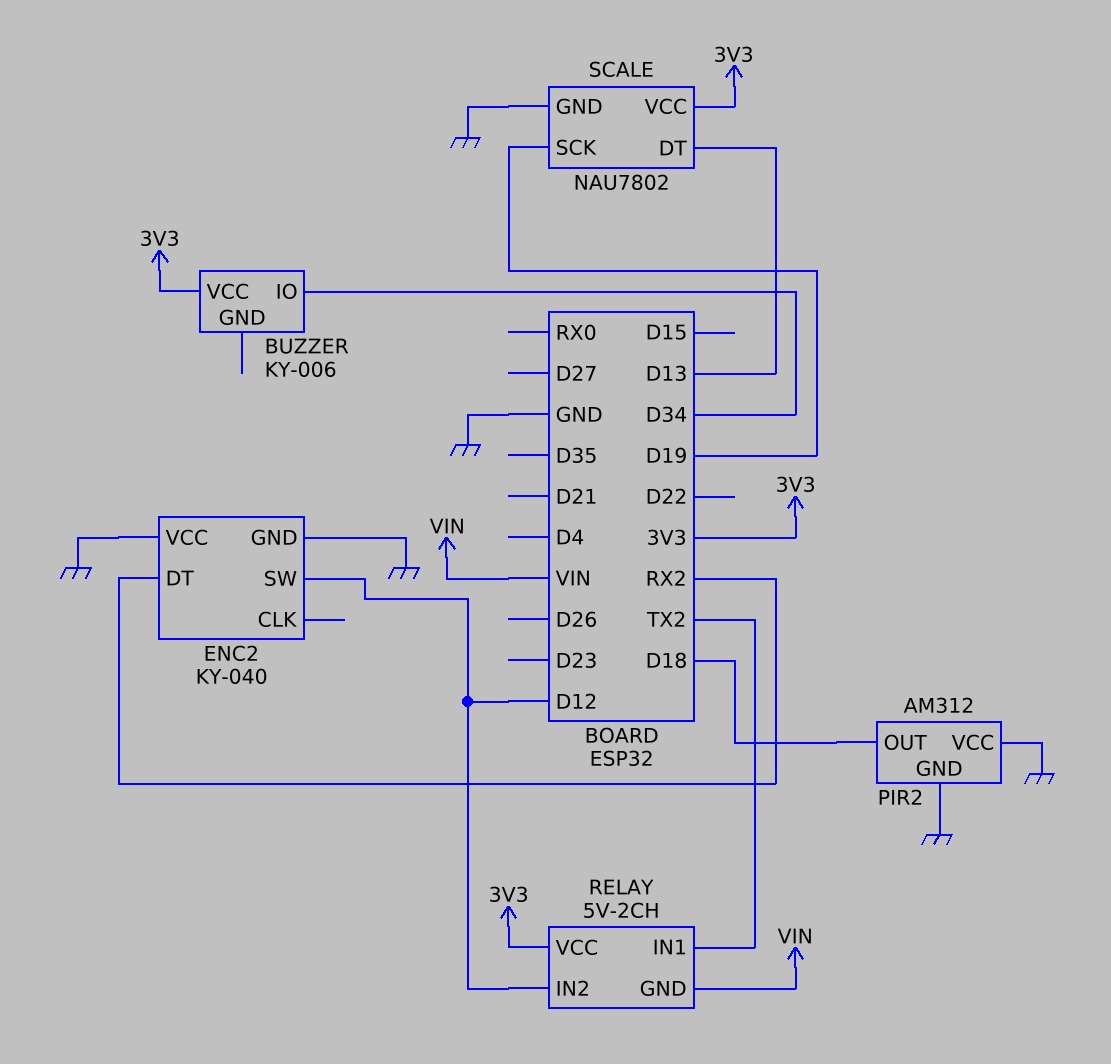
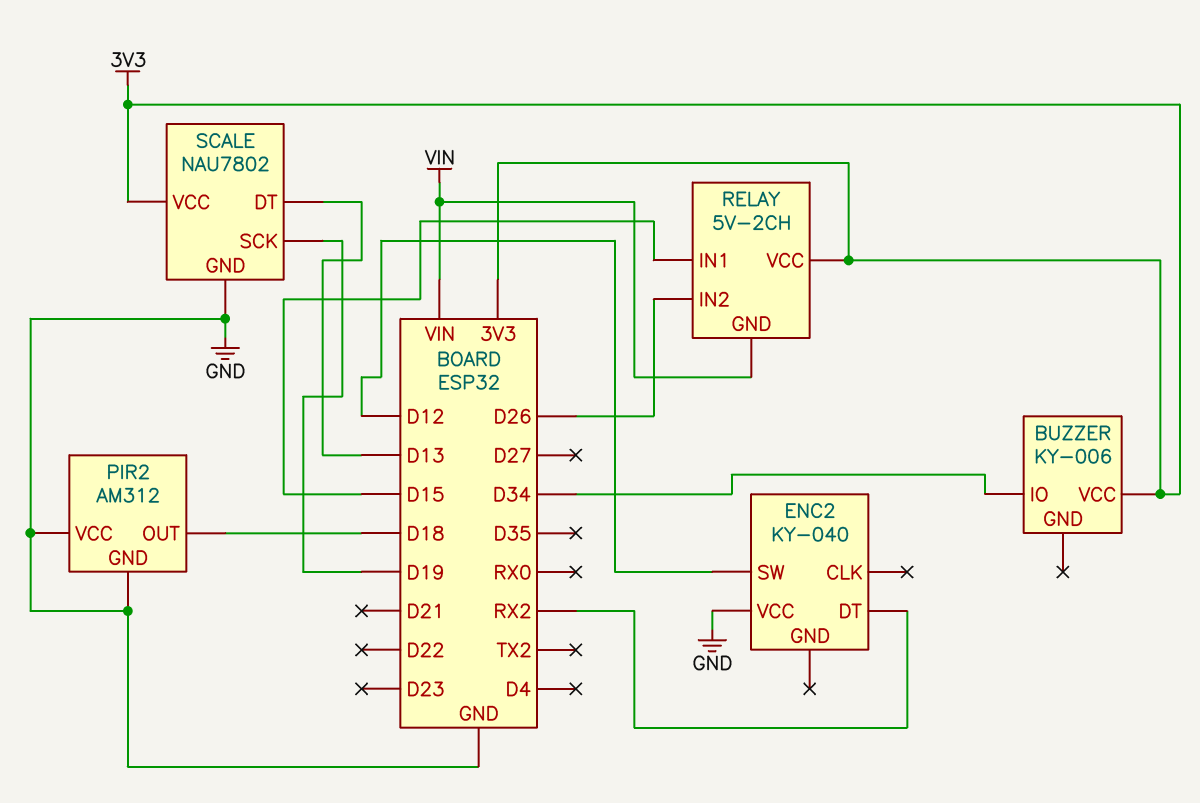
ENC2 pin GND: GND -> none
RELAY pin IN1: TX2 -> D15
RELAY pin IN2: D12 -> D26

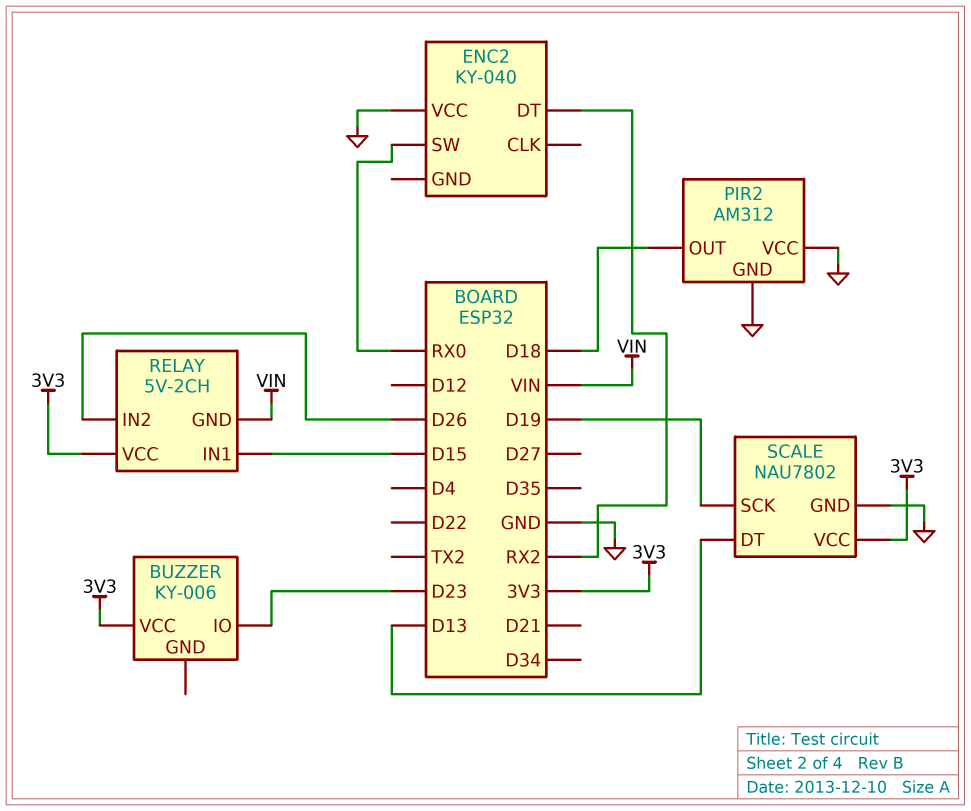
BUZZER pin IO: D34 -> D23
ENC2 pin SW: D12 -> RX0

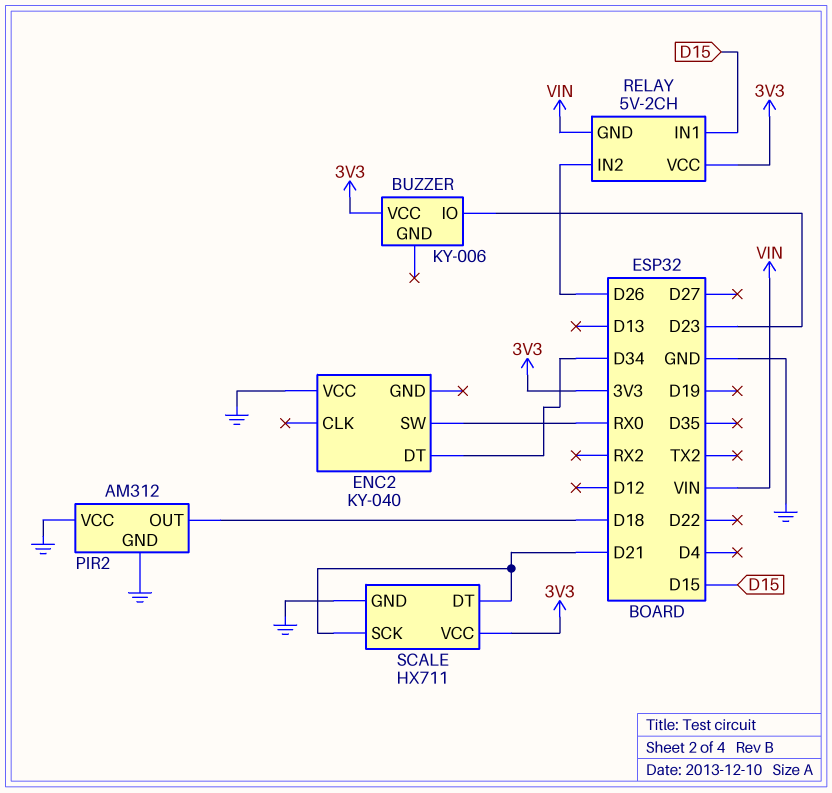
ENC2 pin DT: RX2 -> D34
SCALE: NAU7802 -> HX711
SCALE pin DT: D13 -> D21
SCALE pin SCK: D19 -> D21

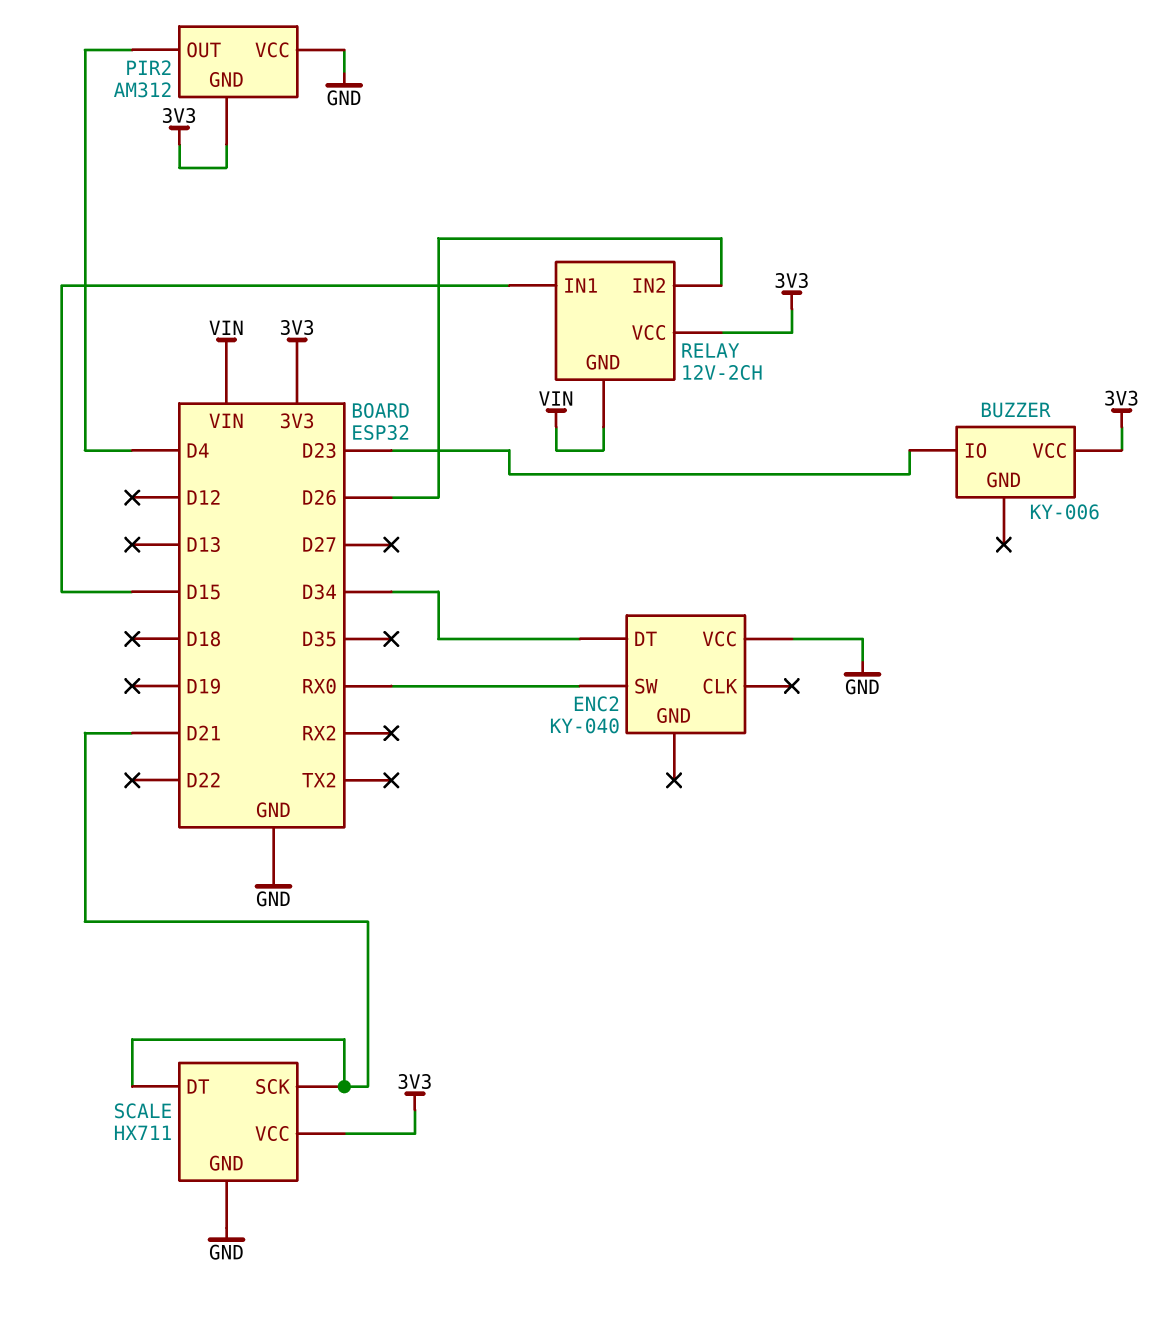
PIR2 pin GND: GND -> 3V3
PIR2 pin OUT: D18 -> D4
RELAY: 5V-2CH -> 12V-2CH

